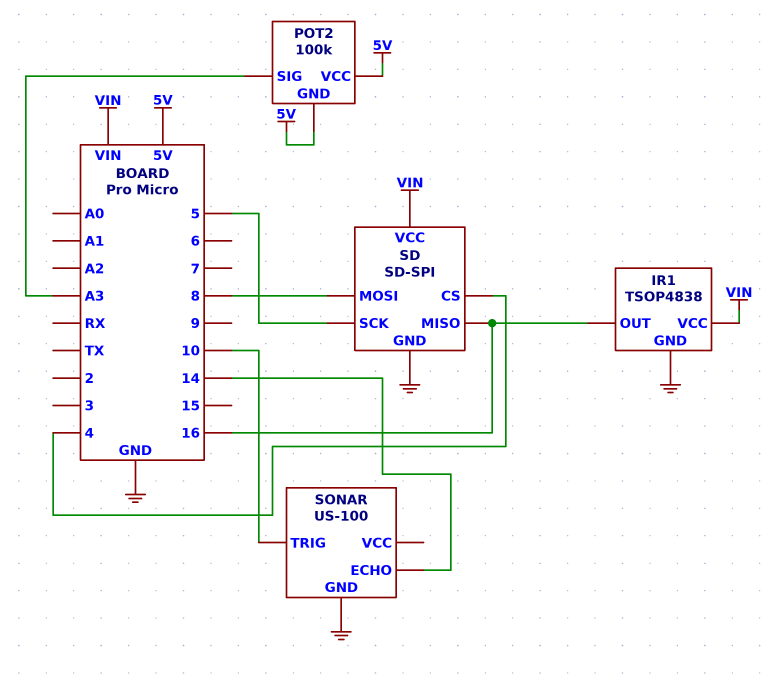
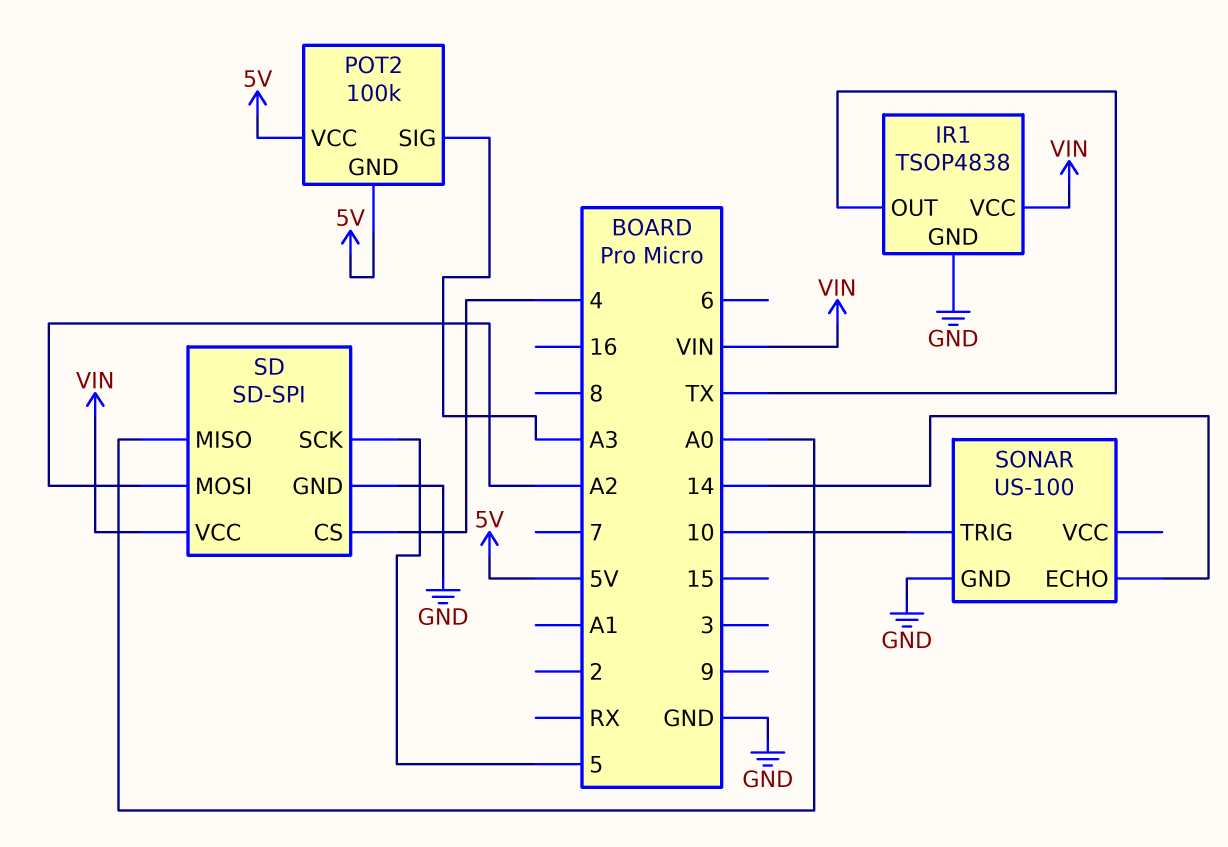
IR1 pin OUT: 16 -> TX
SD pin MISO: 16 -> A0
SD pin MOSI: 8 -> A2

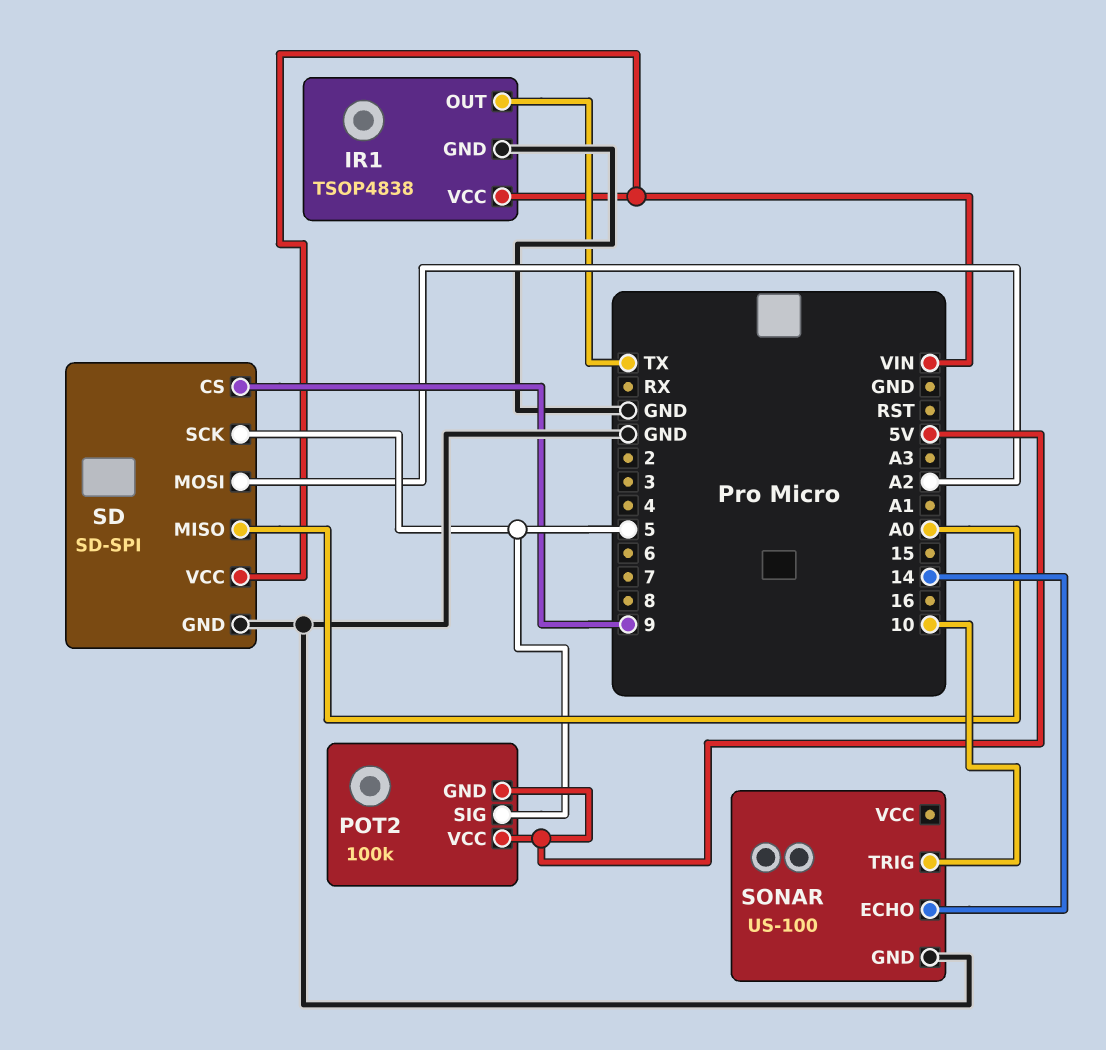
POT2 pin SIG: A3 -> 5
SD pin CS: 4 -> 9

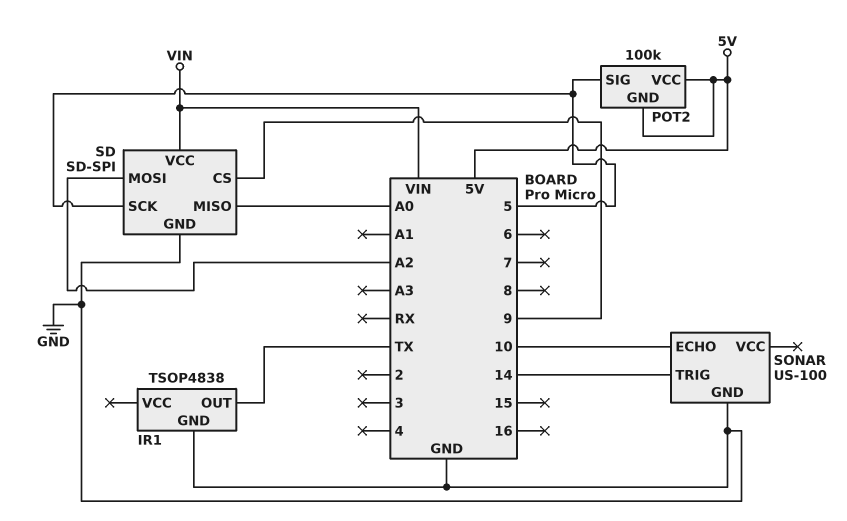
IR1 pin VCC: VIN -> none
SONAR pin ECHO: 14 -> 10
SONAR pin TRIG: 10 -> 14

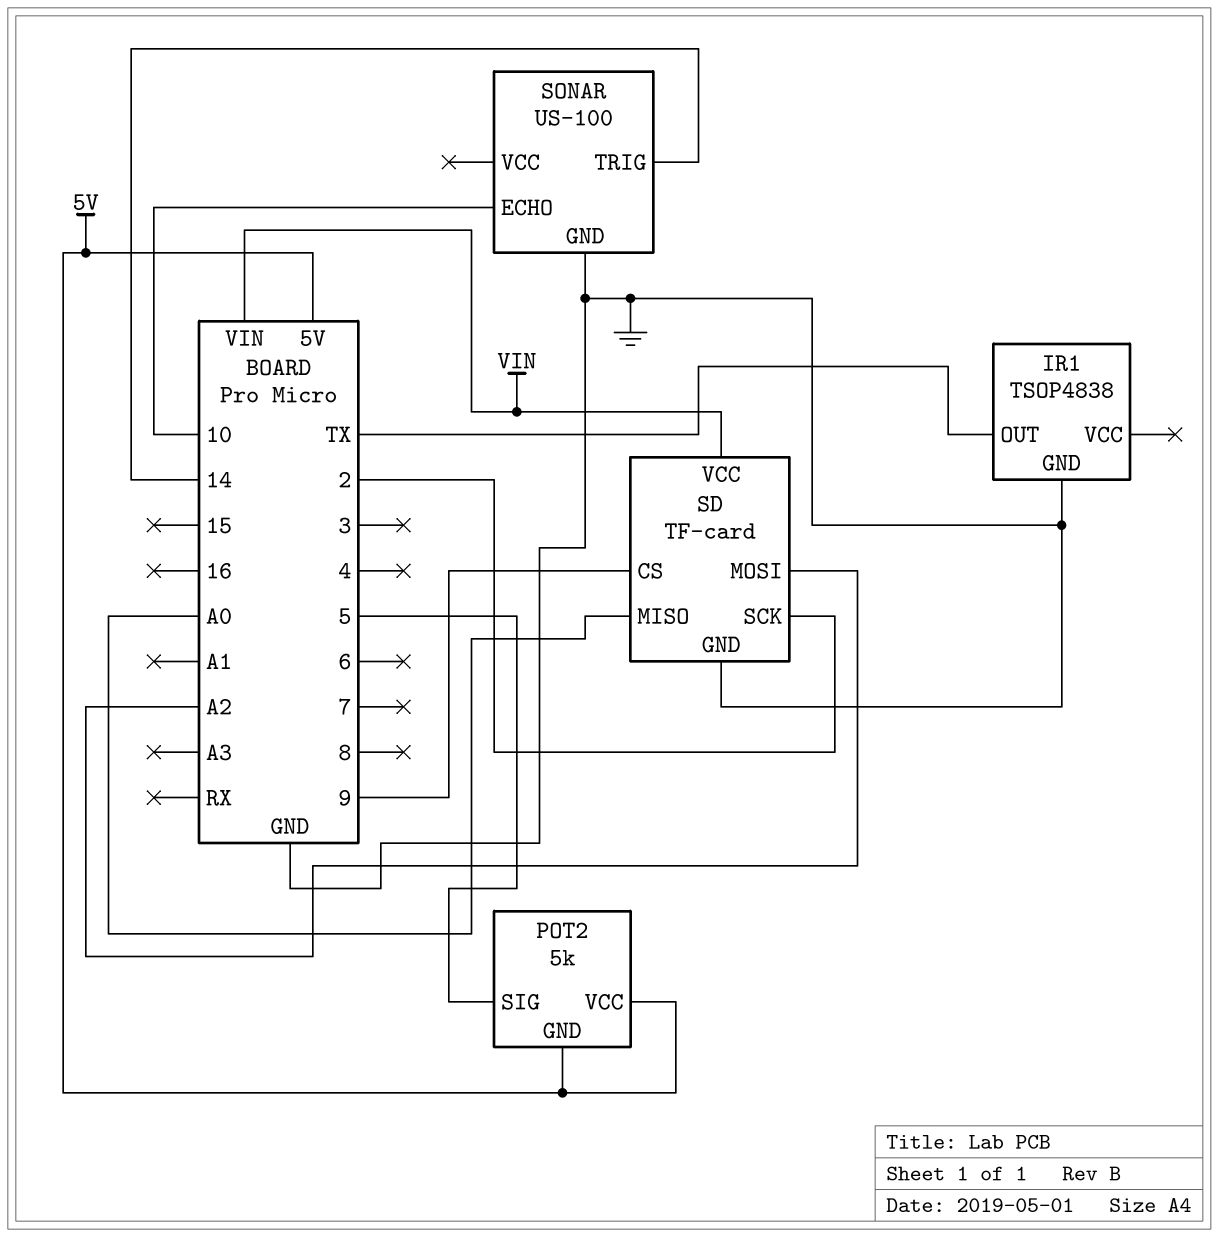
POT2: 100k -> 5k
SD: SD-SPI -> TF-card
SD pin SCK: 5 -> 2

